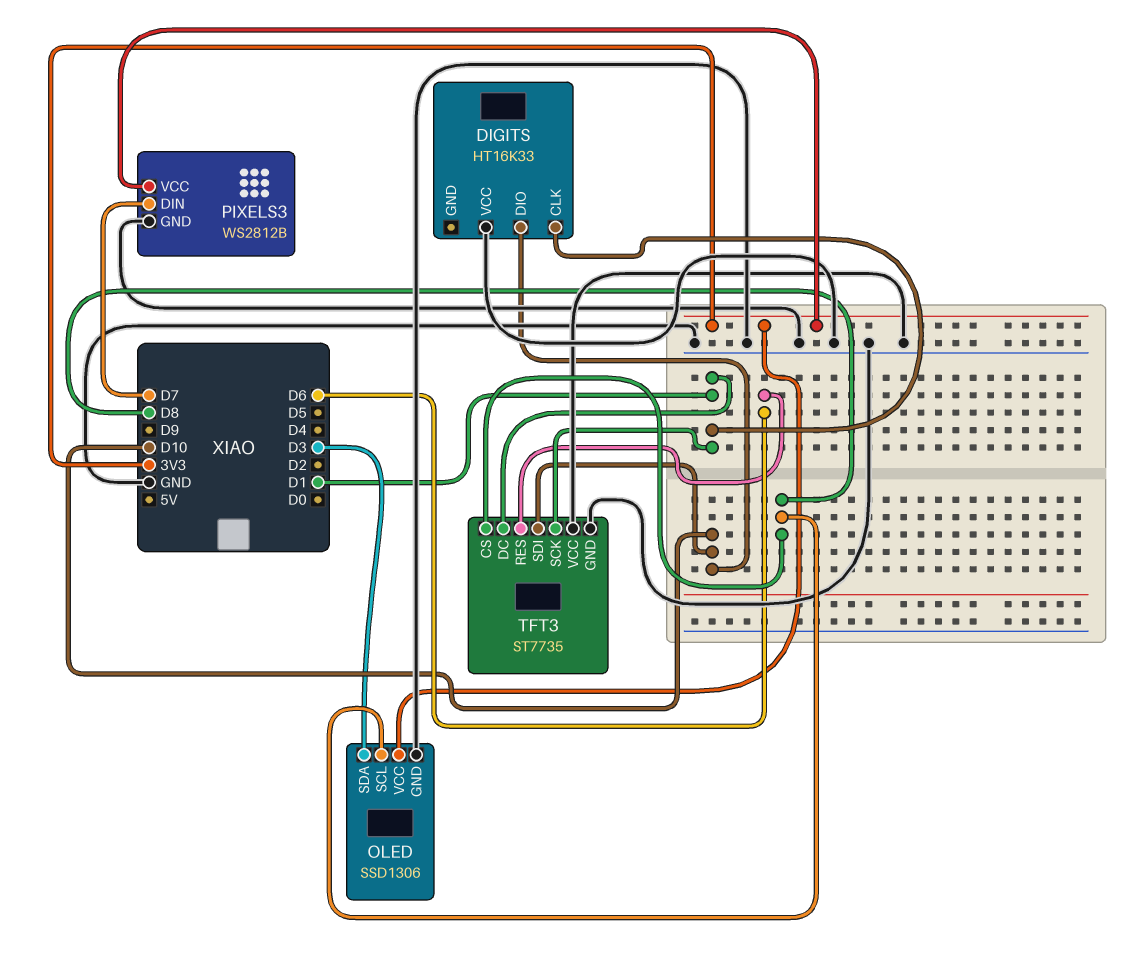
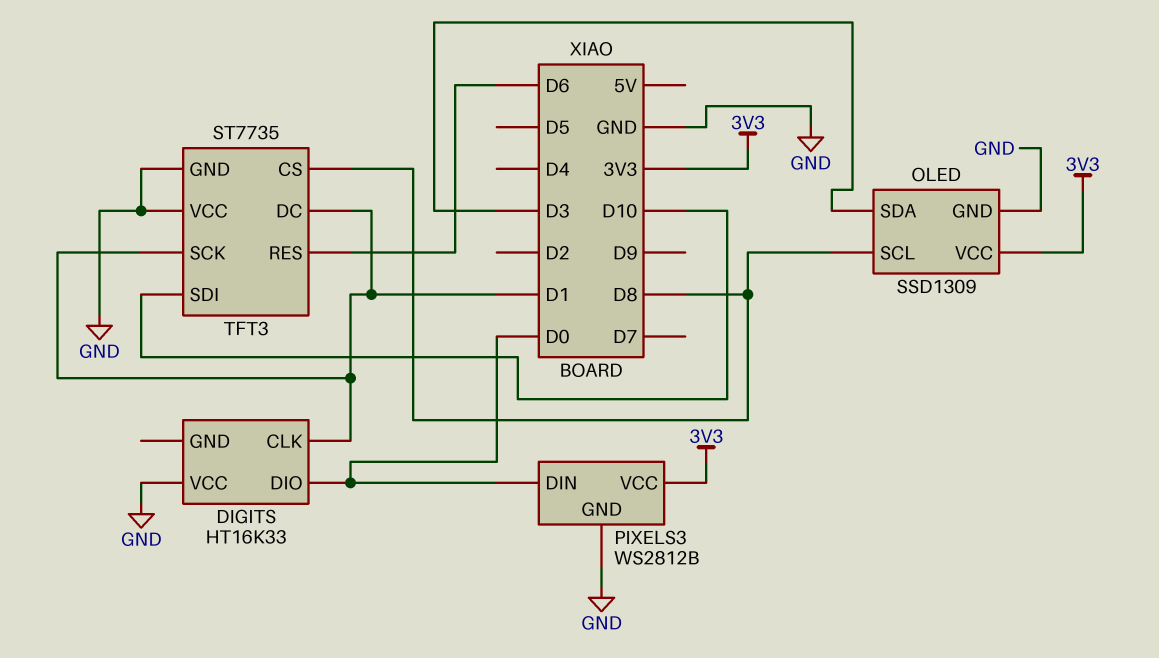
DIGITS pin DIO: D10 -> D0
OLED: SSD1306 -> SSD1309
PIXELS3 pin DIN: D7 -> D0

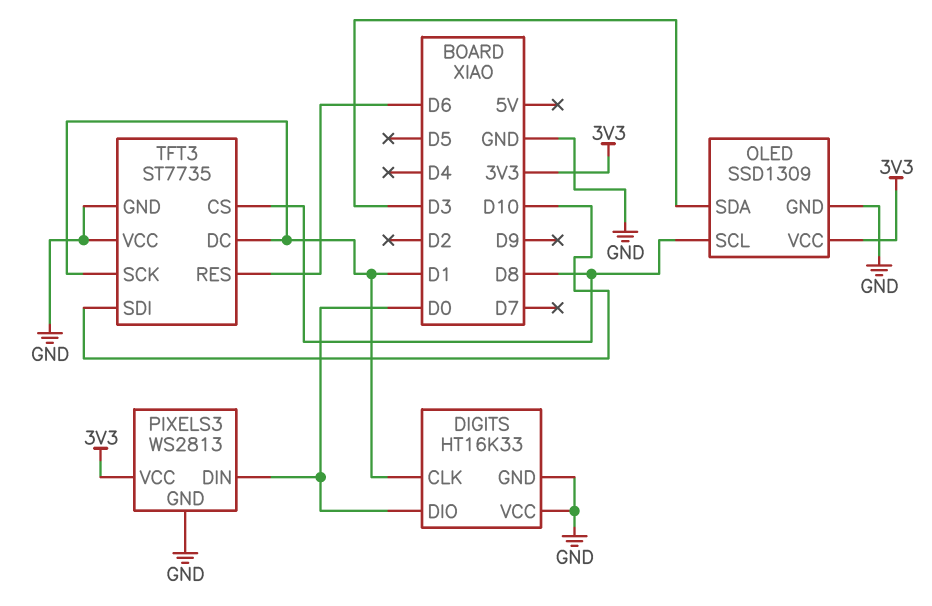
DIGITS pin GND: none -> GND
PIXELS3: WS2812B -> WS2813

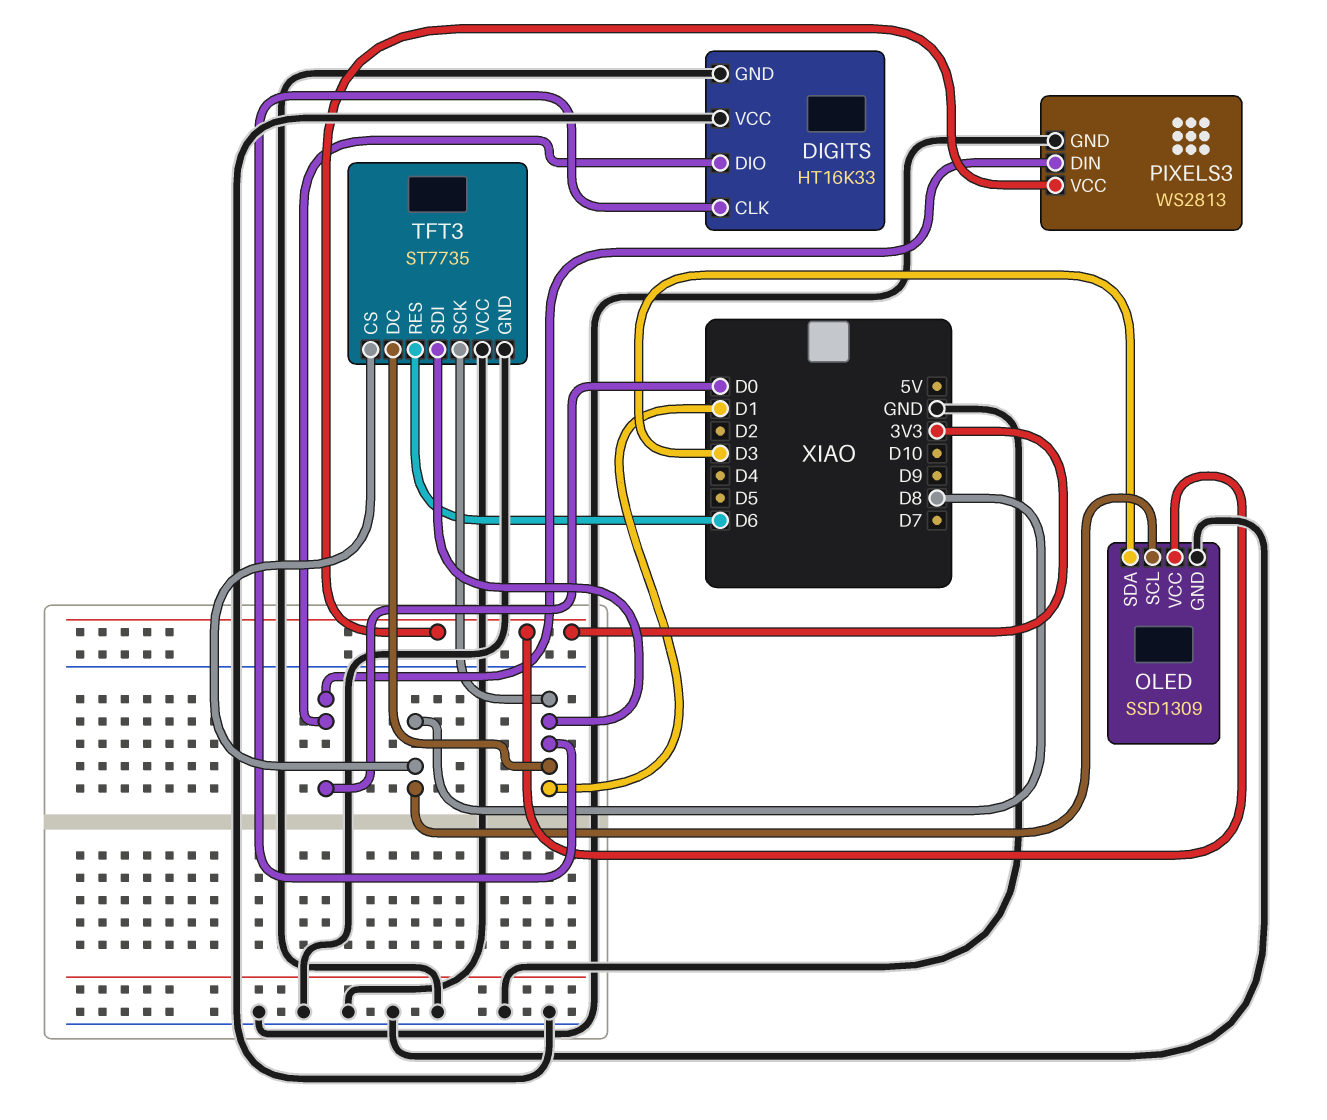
TFT3 pin SDI: D10 -> D1

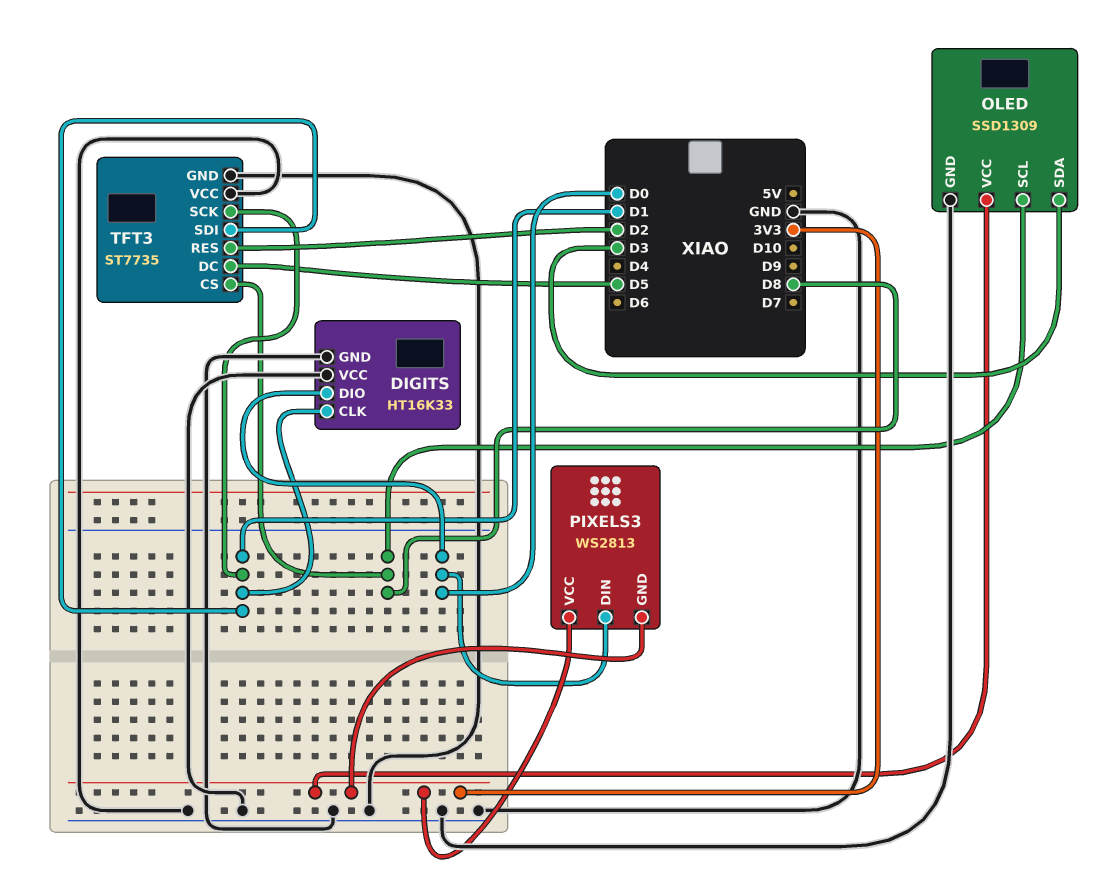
PIXELS3 pin GND: GND -> 3V3
TFT3 pin DC: D1 -> D5
TFT3 pin RES: D6 -> D2

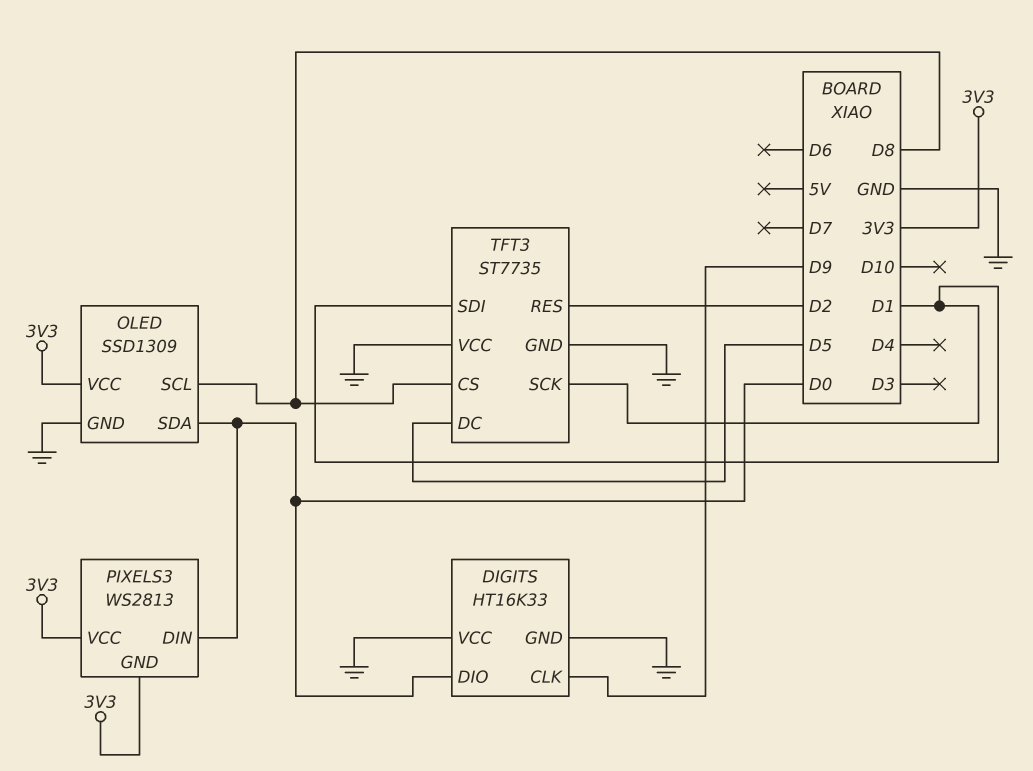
DIGITS pin CLK: D1 -> D9
OLED pin SDA: D3 -> D0

